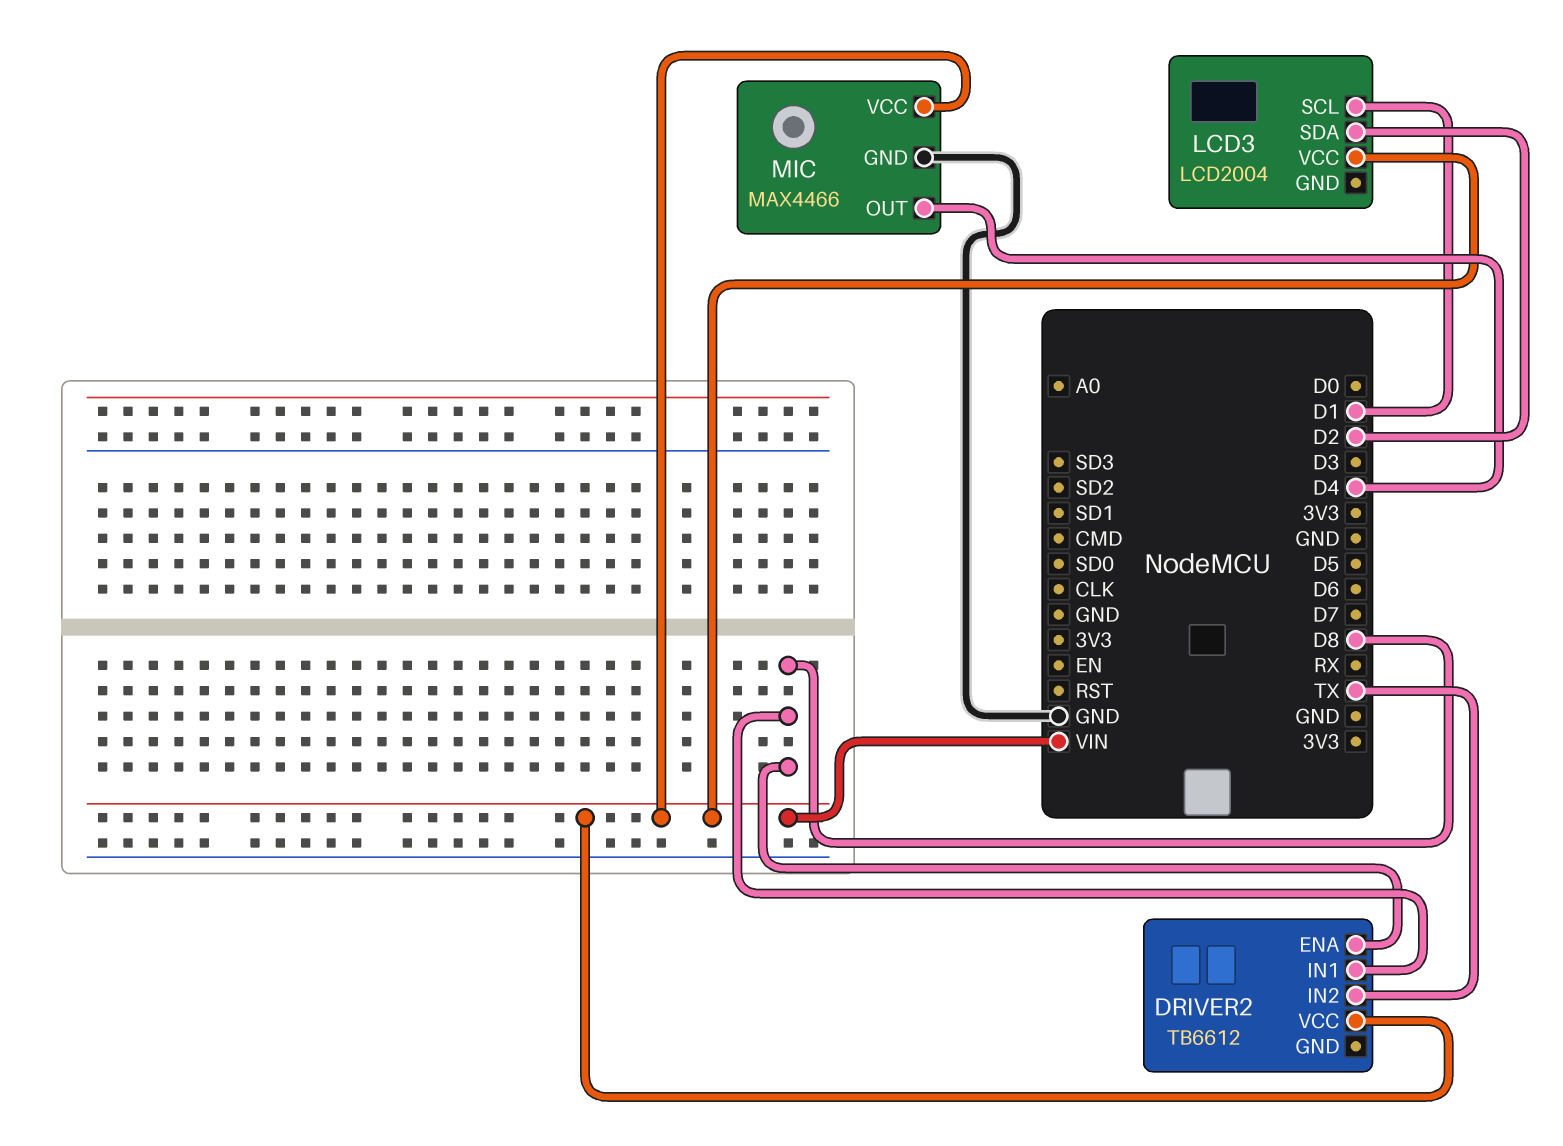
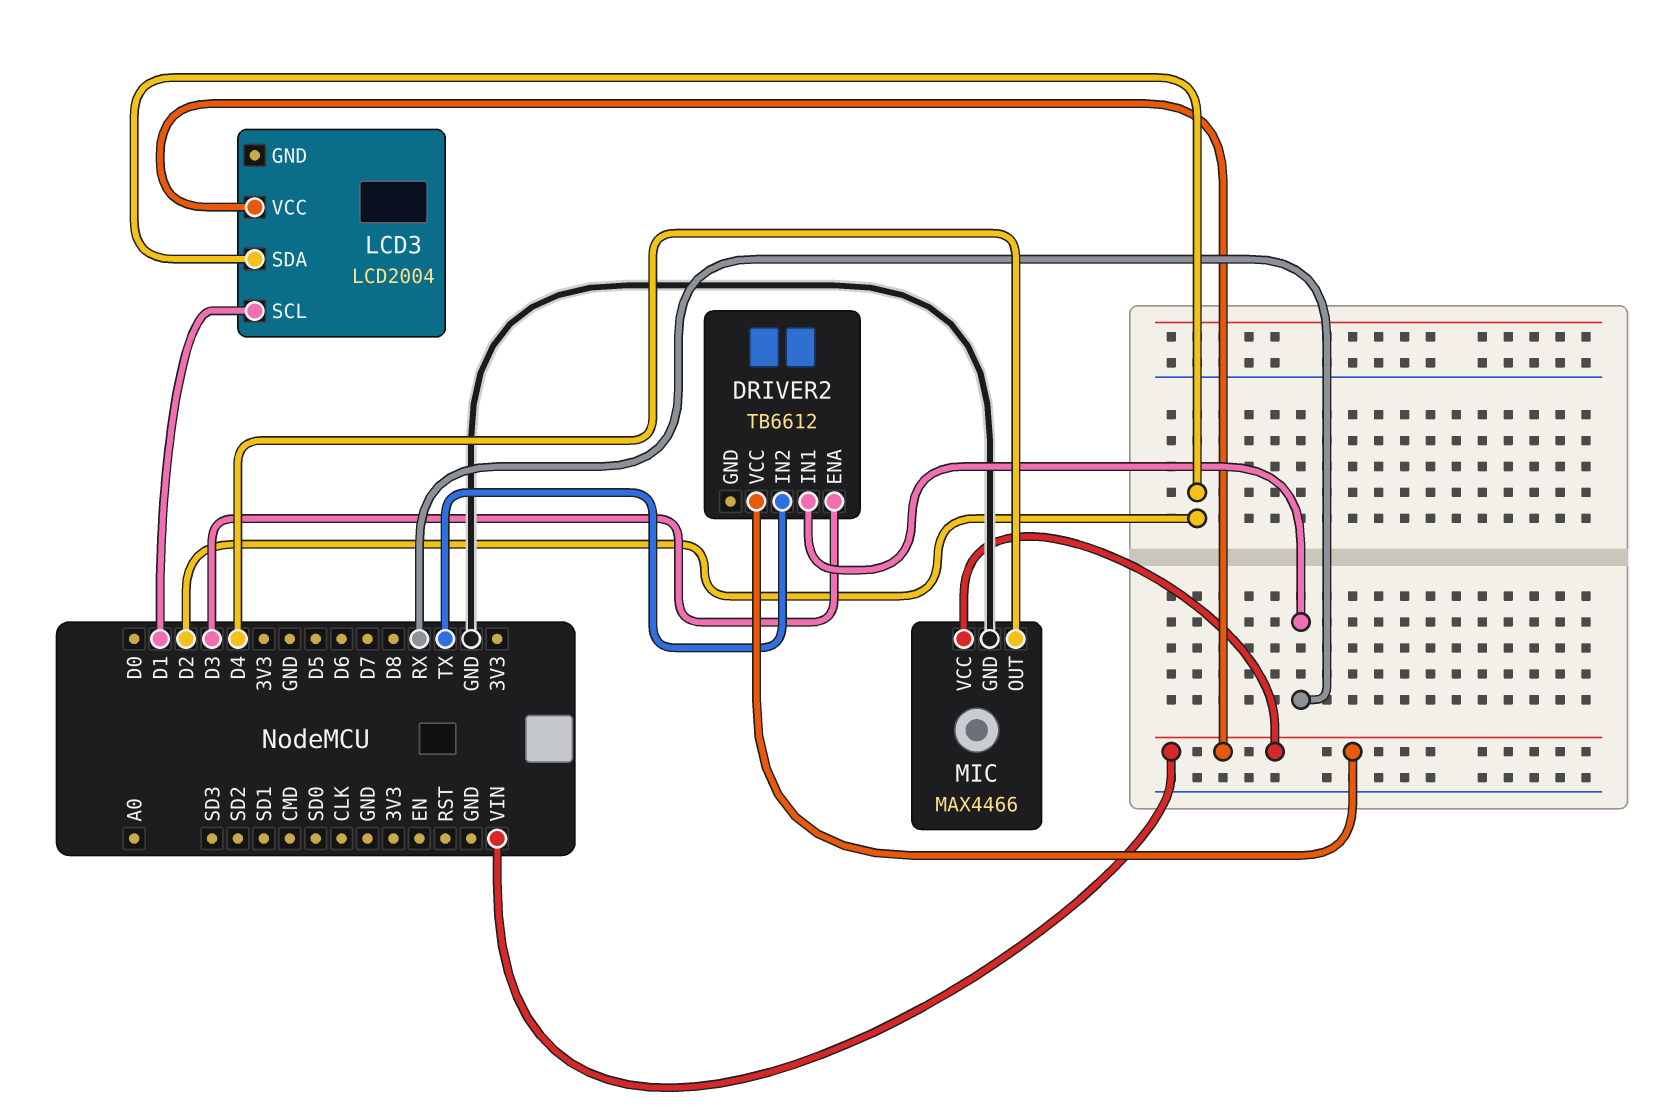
DRIVER2 pin ENA: D8 -> D3
DRIVER2 pin IN1: D8 -> RX

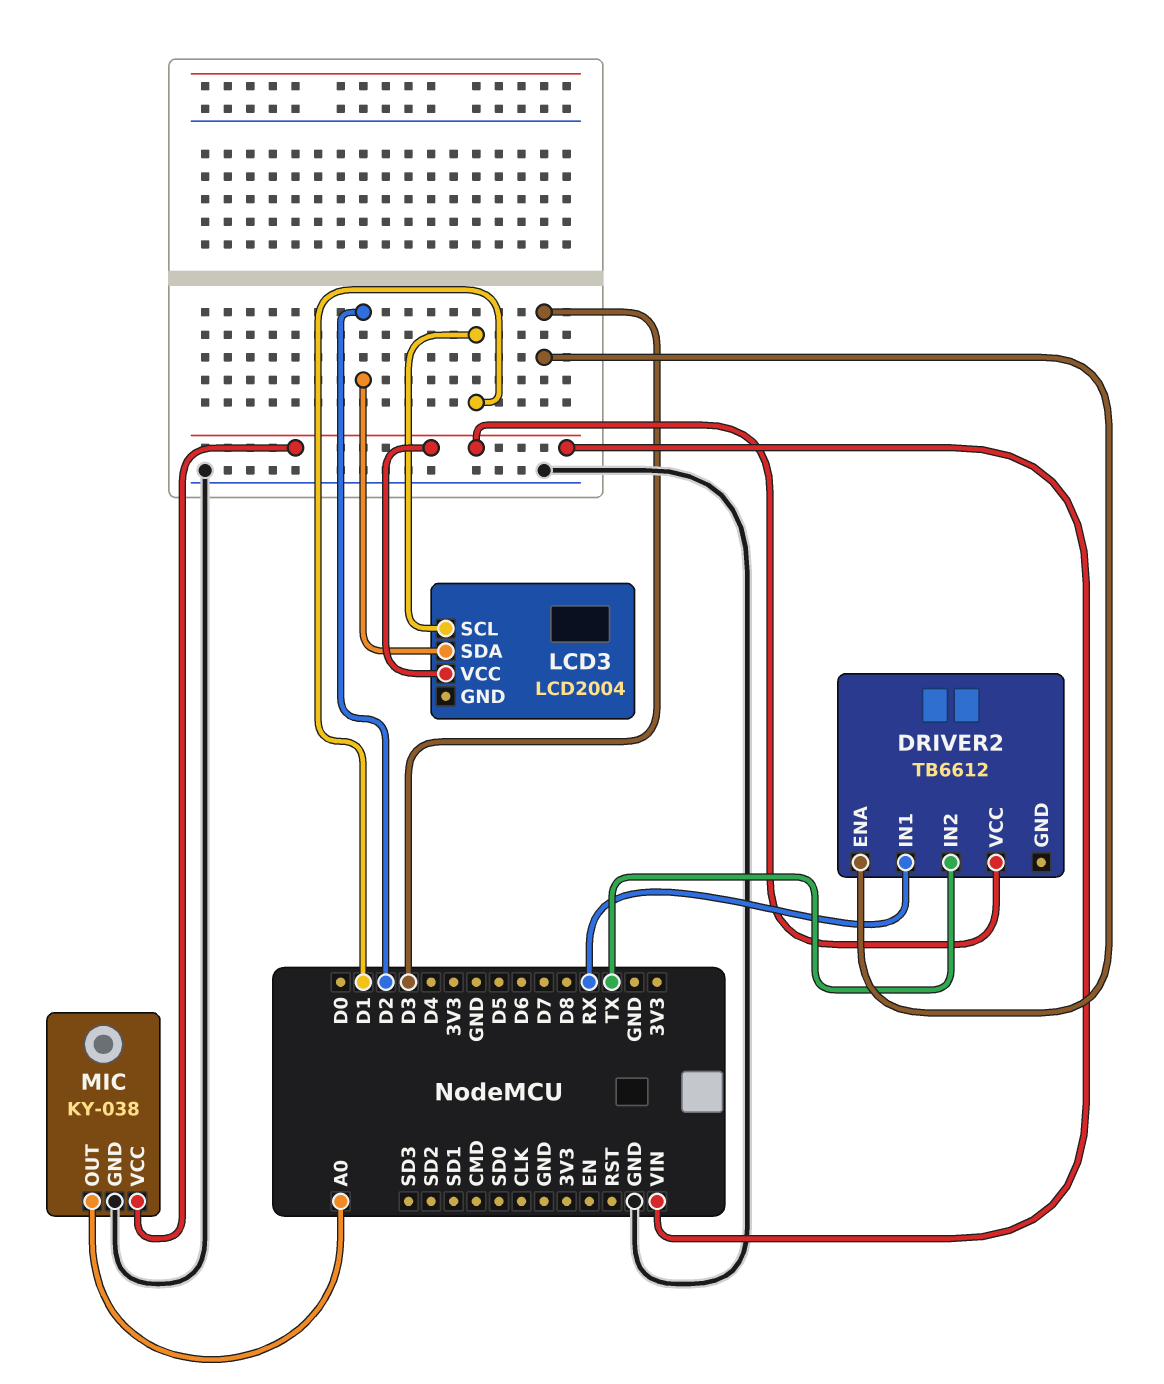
MIC: MAX4466 -> KY-038
MIC pin OUT: D4 -> A0

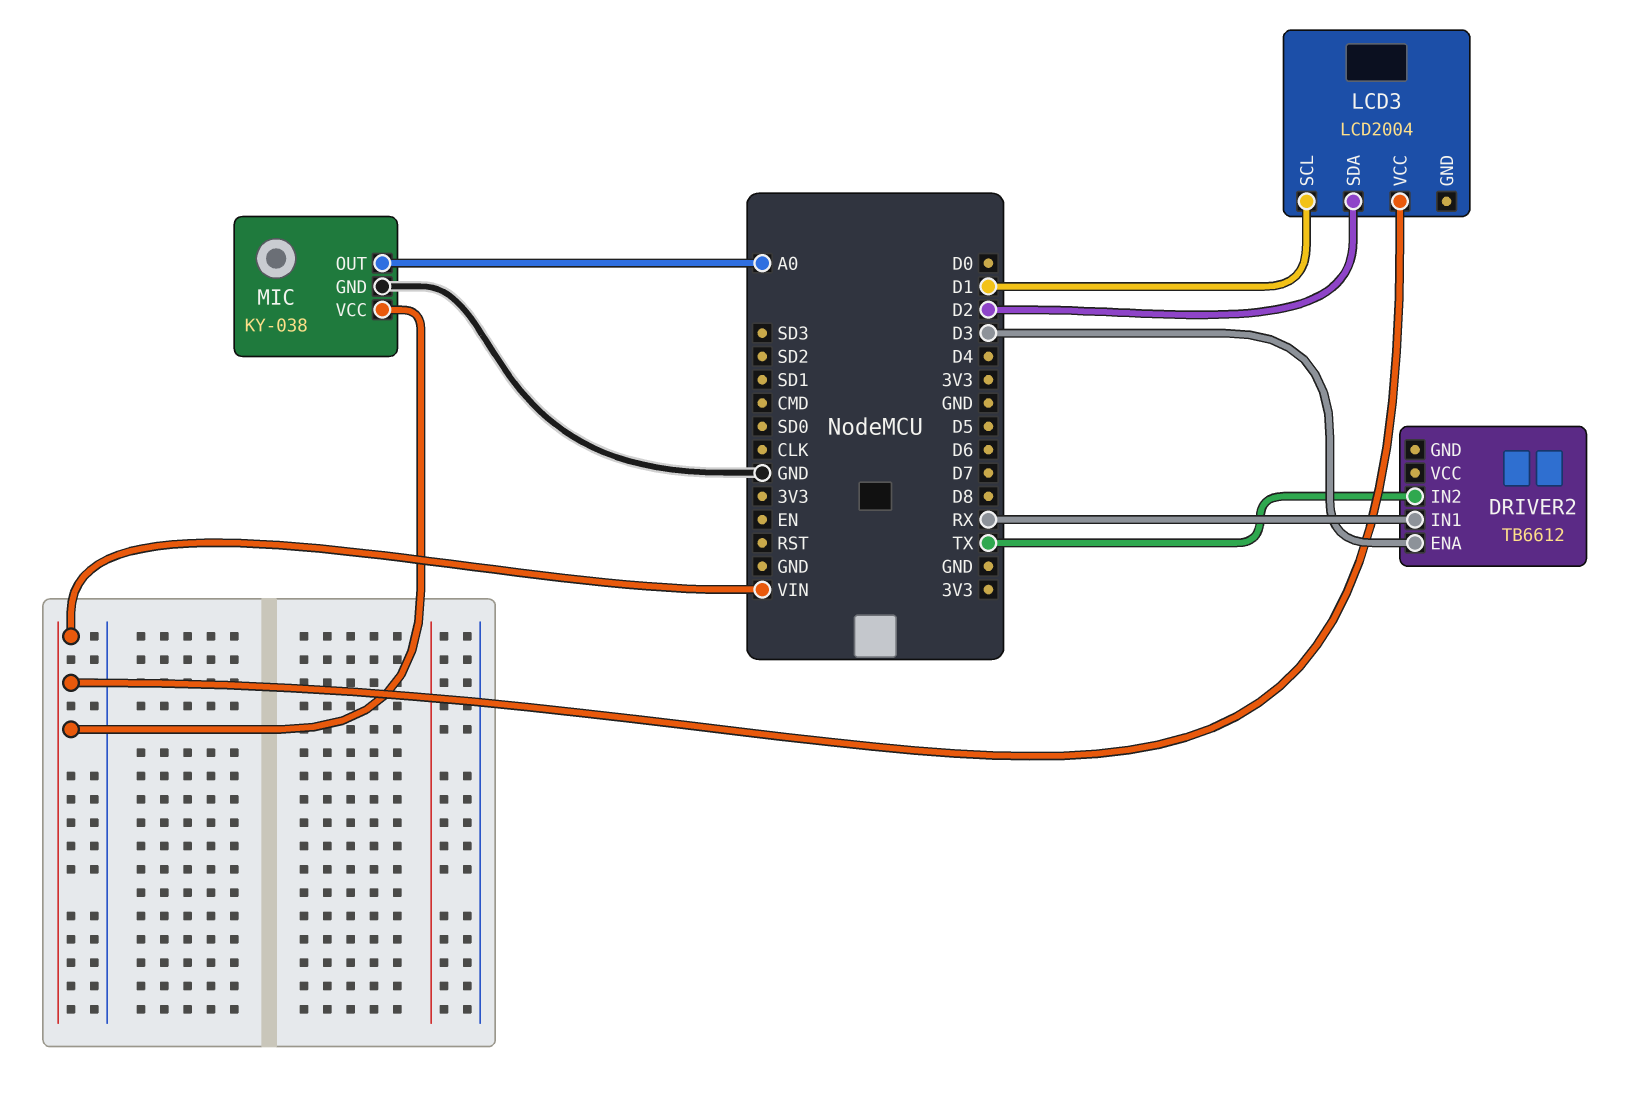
DRIVER2 pin VCC: VIN -> none

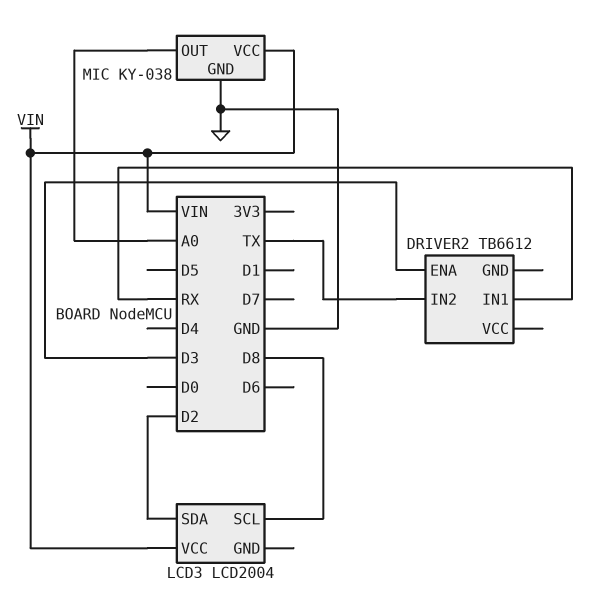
LCD3 pin SCL: D1 -> D8

